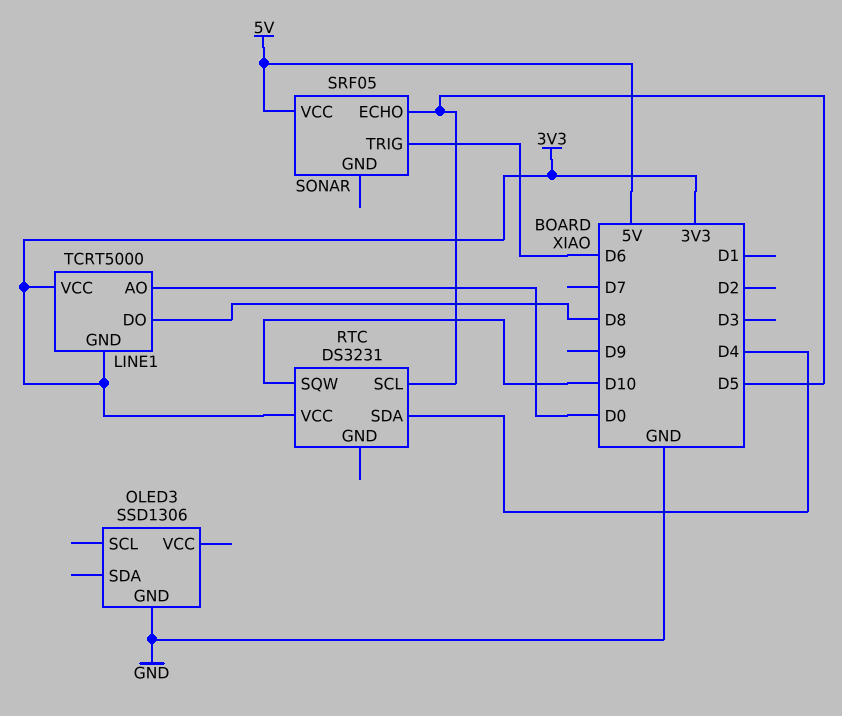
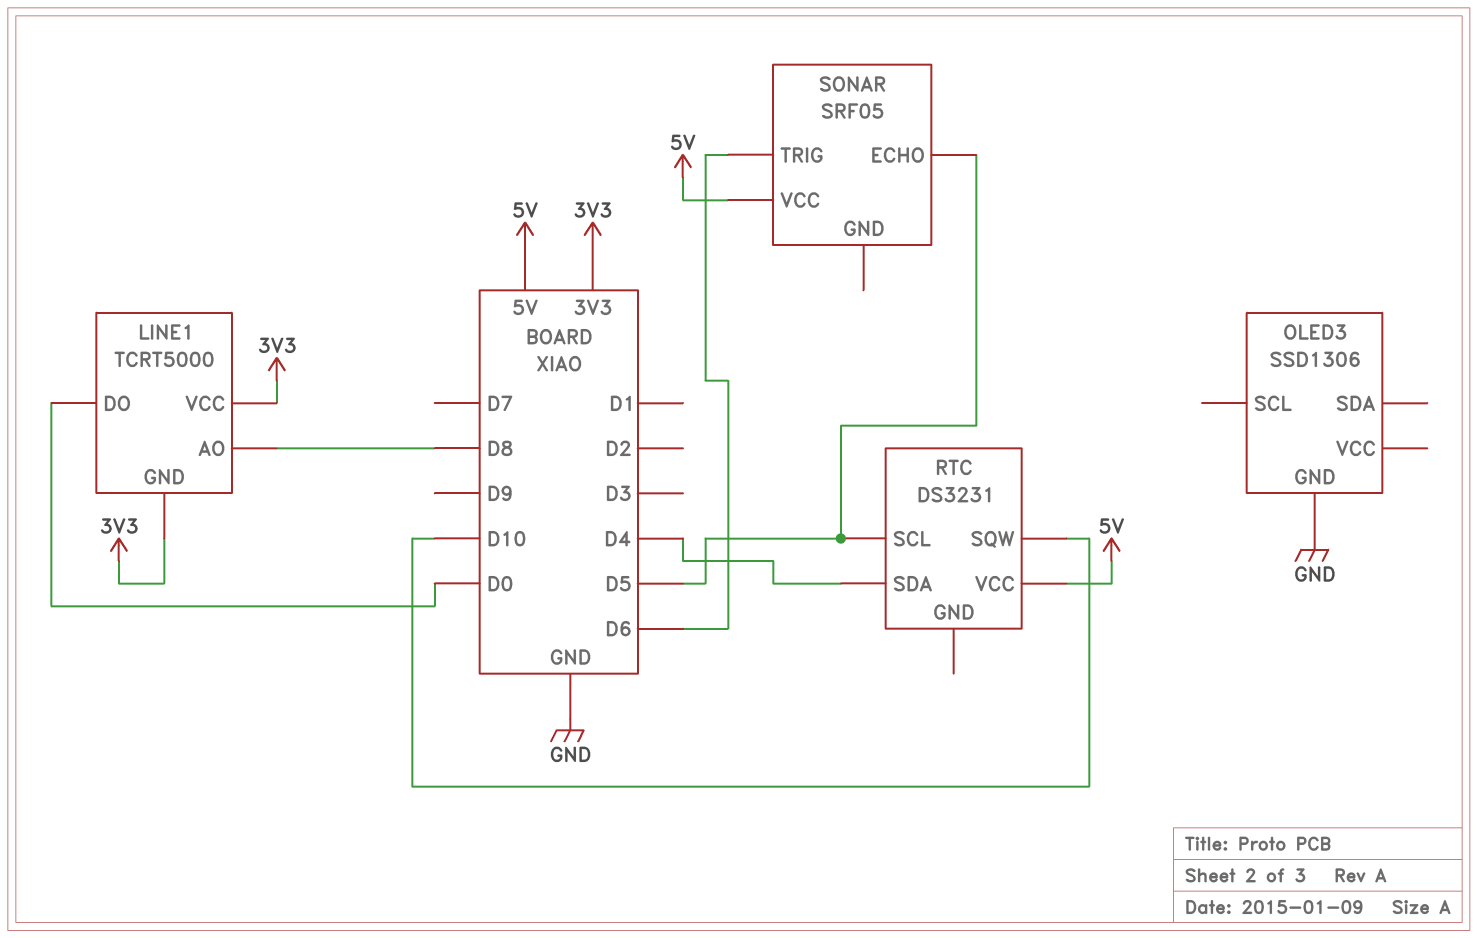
LINE1 pin AO: D0 -> D8
LINE1 pin DO: D8 -> D0
RTC pin VCC: 3V3 -> 5V

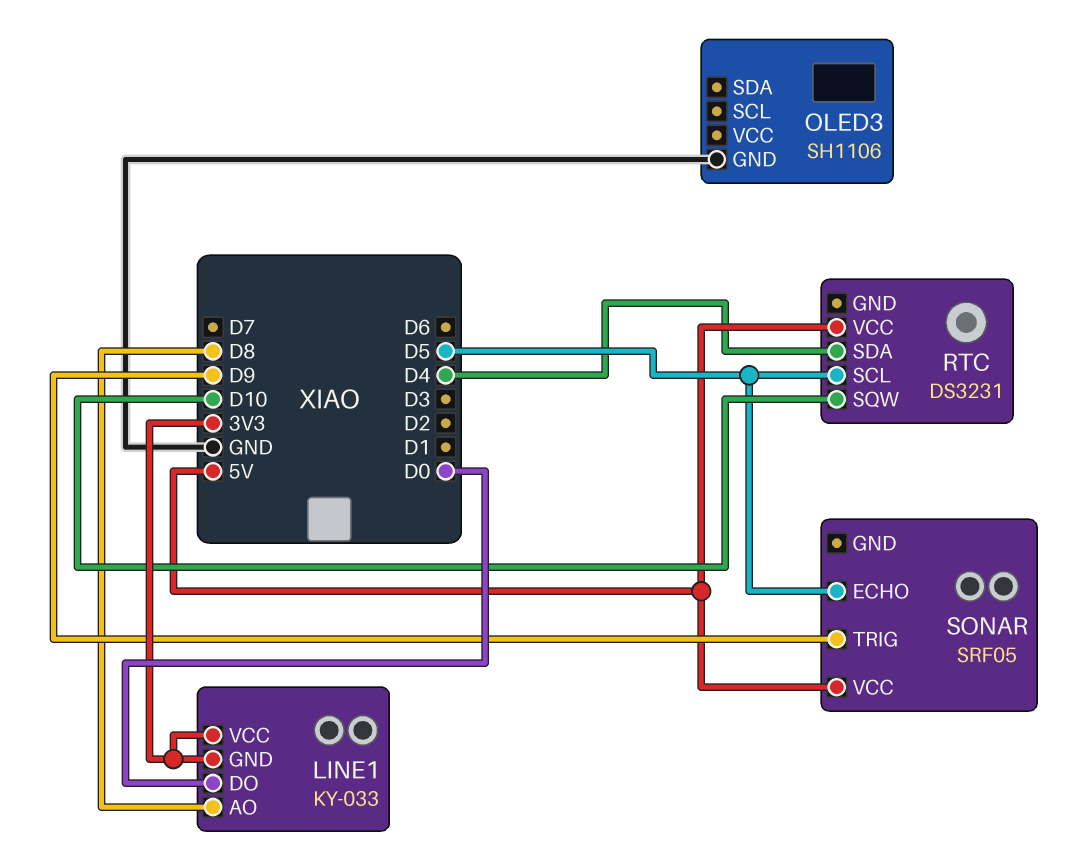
LINE1: TCRT5000 -> KY-033
OLED3: SSD1306 -> SH1106
SONAR pin TRIG: D6 -> D9

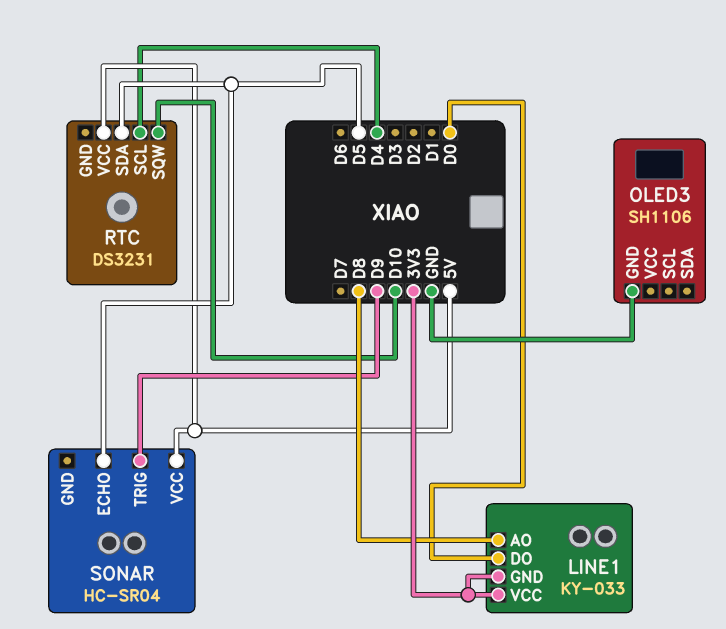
RTC pin SCL: D5 -> D4
RTC pin SDA: D4 -> D5
SONAR: SRF05 -> HC-SR04

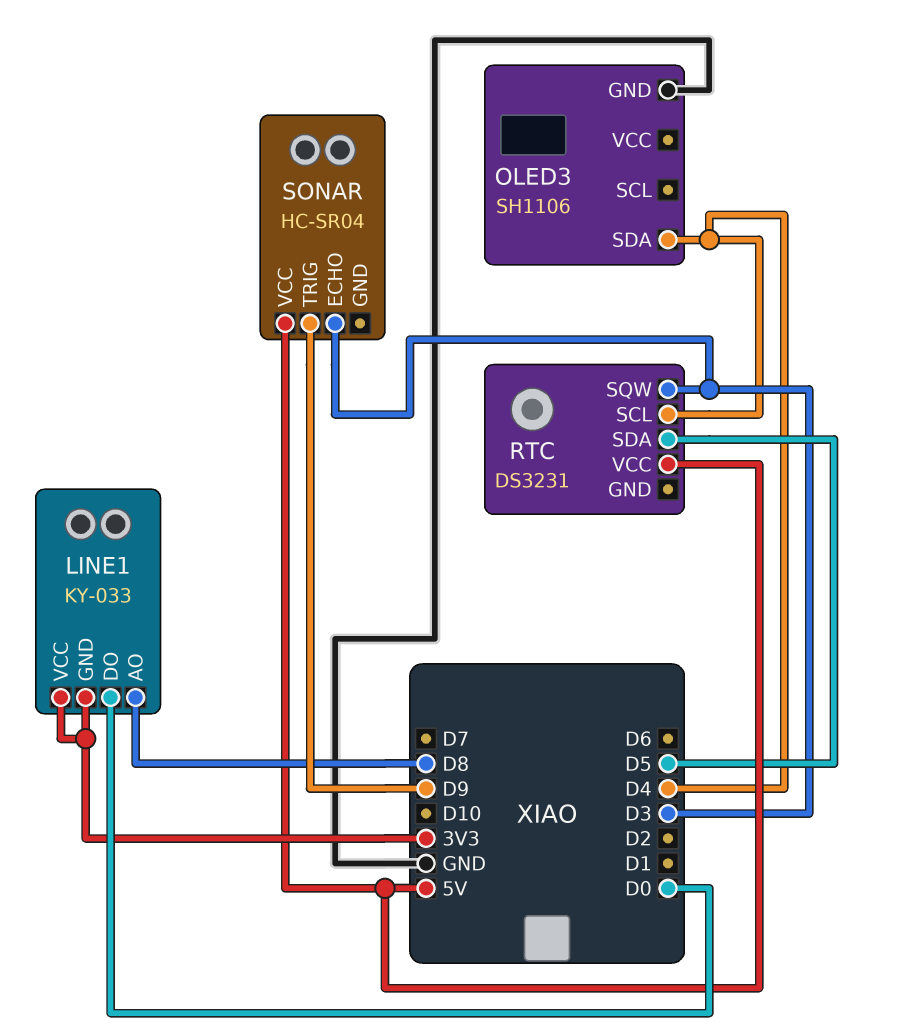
OLED3 pin SDA: none -> D4
RTC pin SQW: D10 -> D3
SONAR pin ECHO: D5 -> D3

